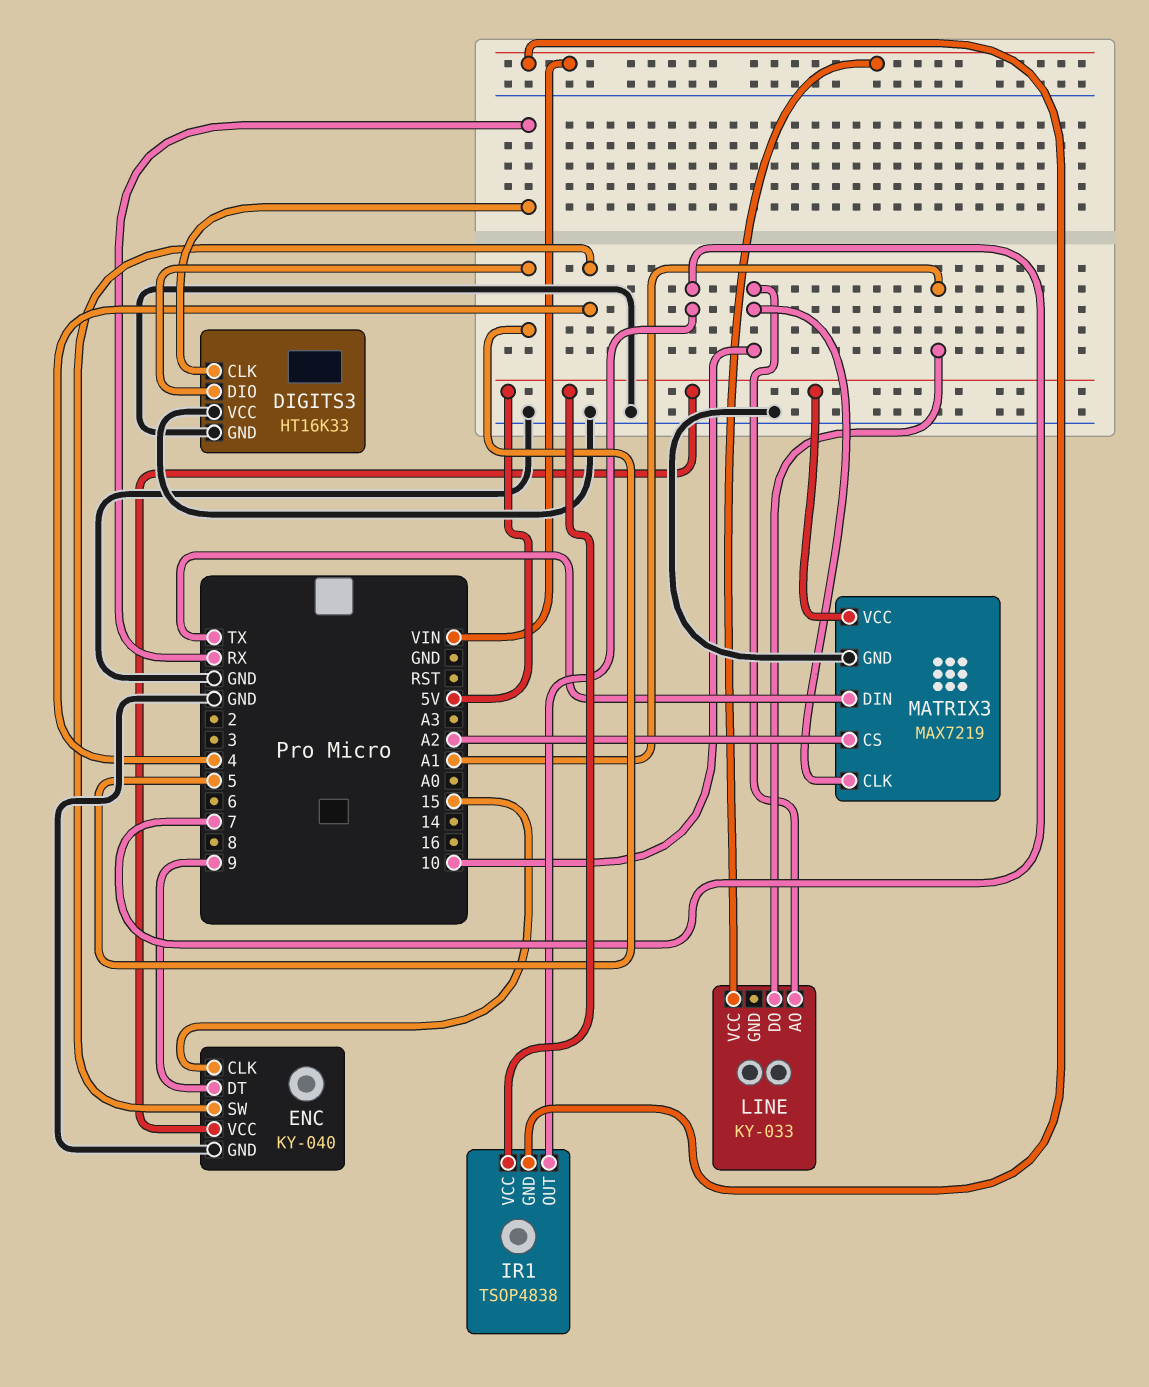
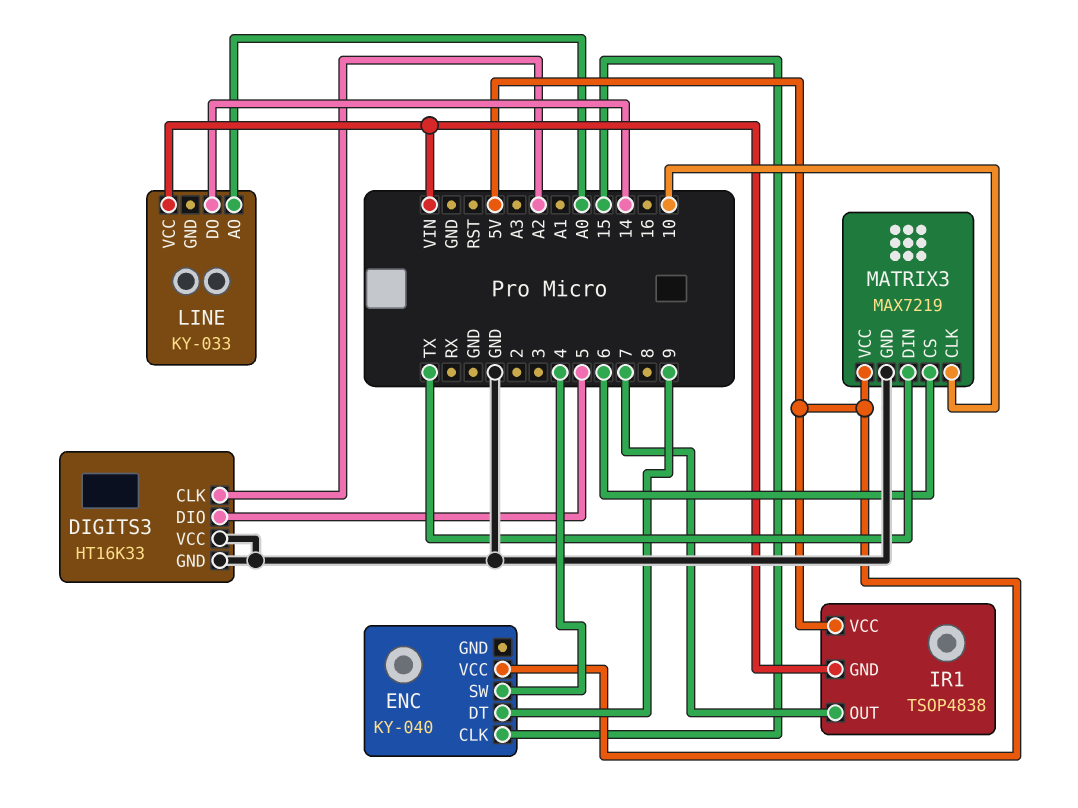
DIGITS3 pin CLK: RX -> A2
ENC pin GND: GND -> none
LINE pin AO: 10 -> A0
LINE pin DO: A1 -> 14
MATRIX3 pin CS: A2 -> 6

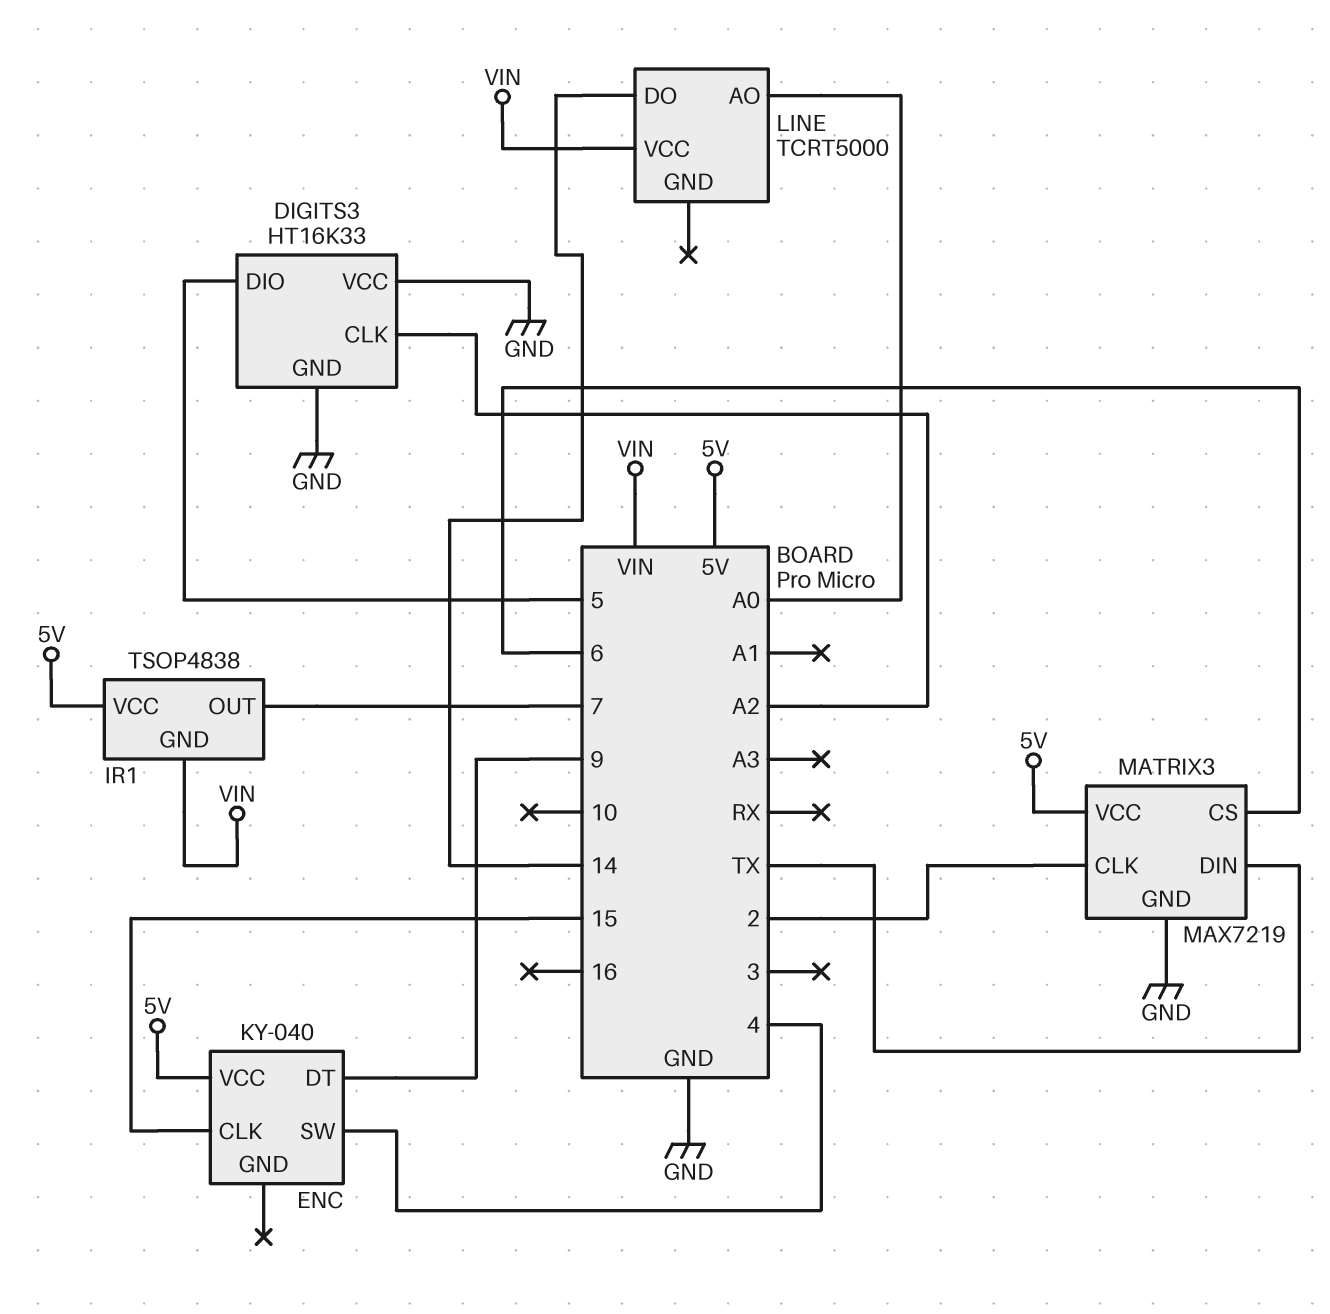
LINE: KY-033 -> TCRT5000
MATRIX3 pin CLK: 10 -> 2

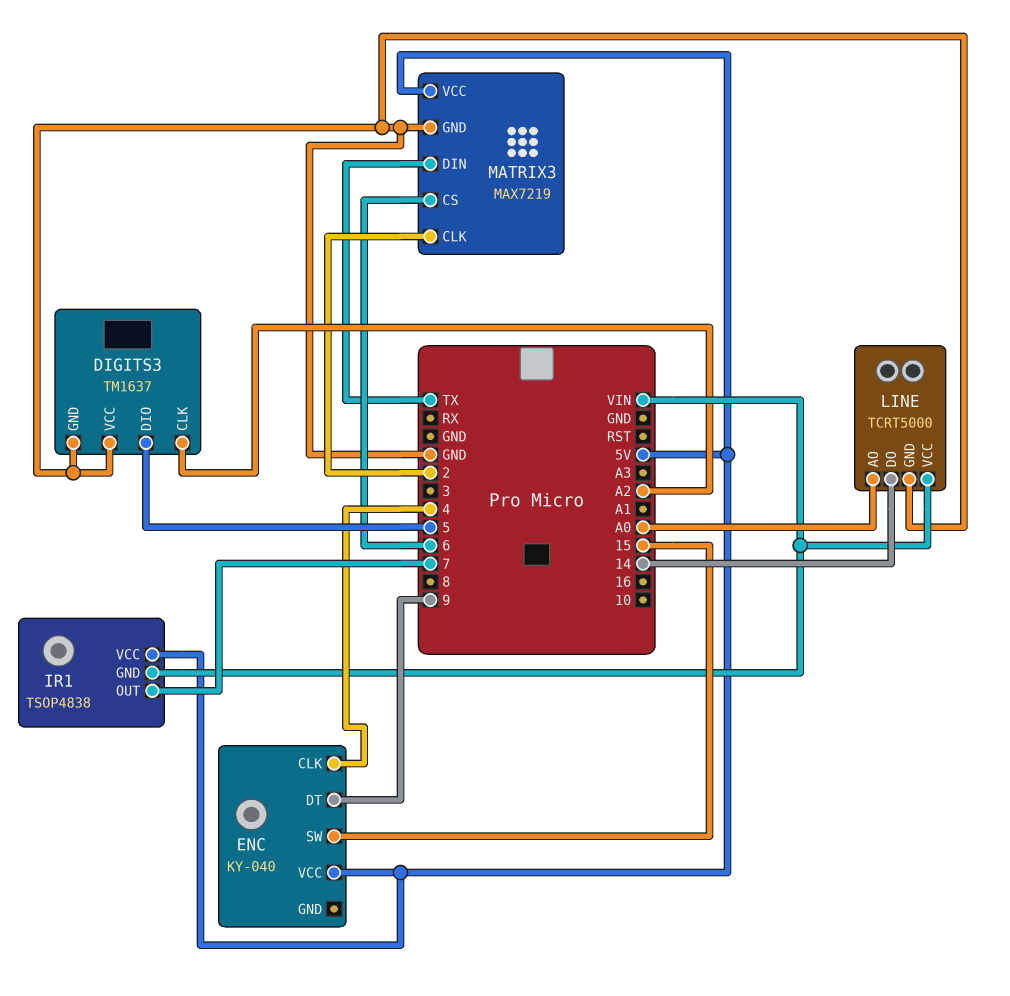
DIGITS3: HT16K33 -> TM1637
ENC pin CLK: 15 -> 4
ENC pin SW: 4 -> 15
LINE pin GND: none -> GND

